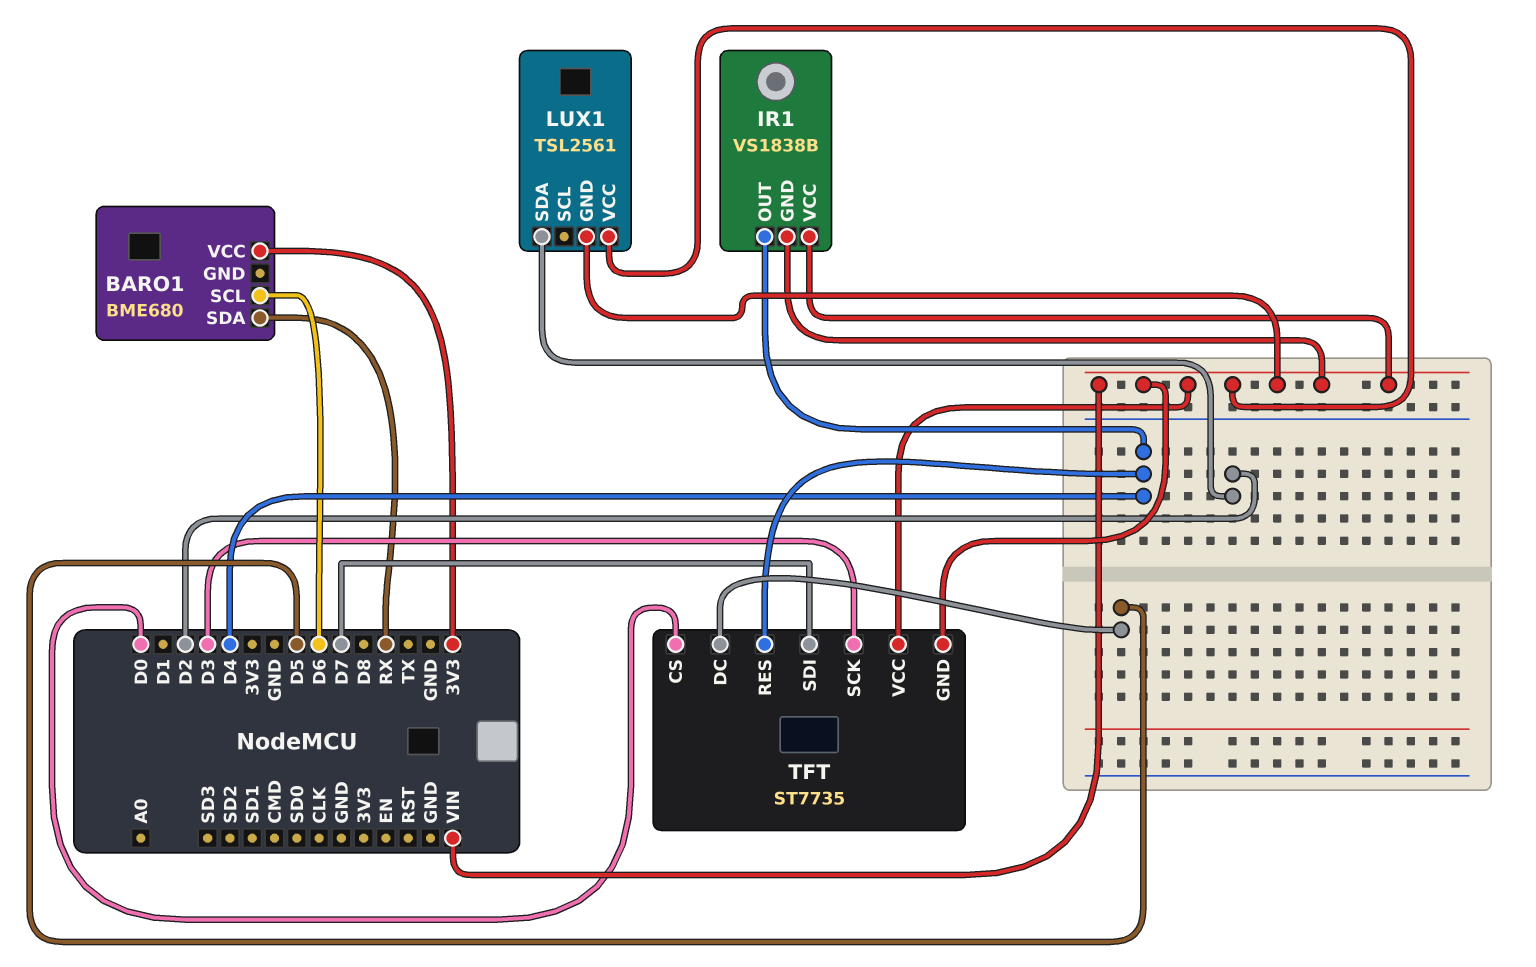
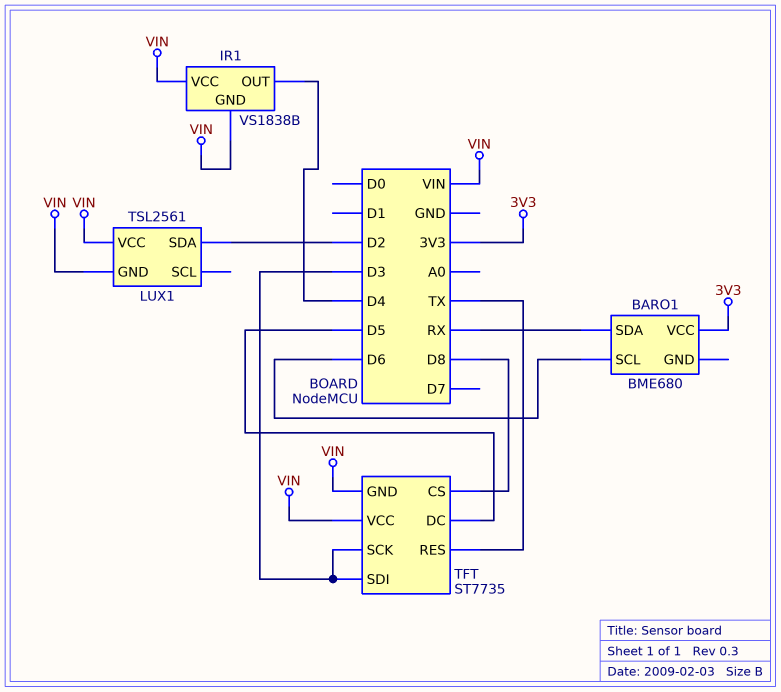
TFT pin CS: D0 -> D8
TFT pin RES: D4 -> TX
TFT pin SDI: D7 -> D3

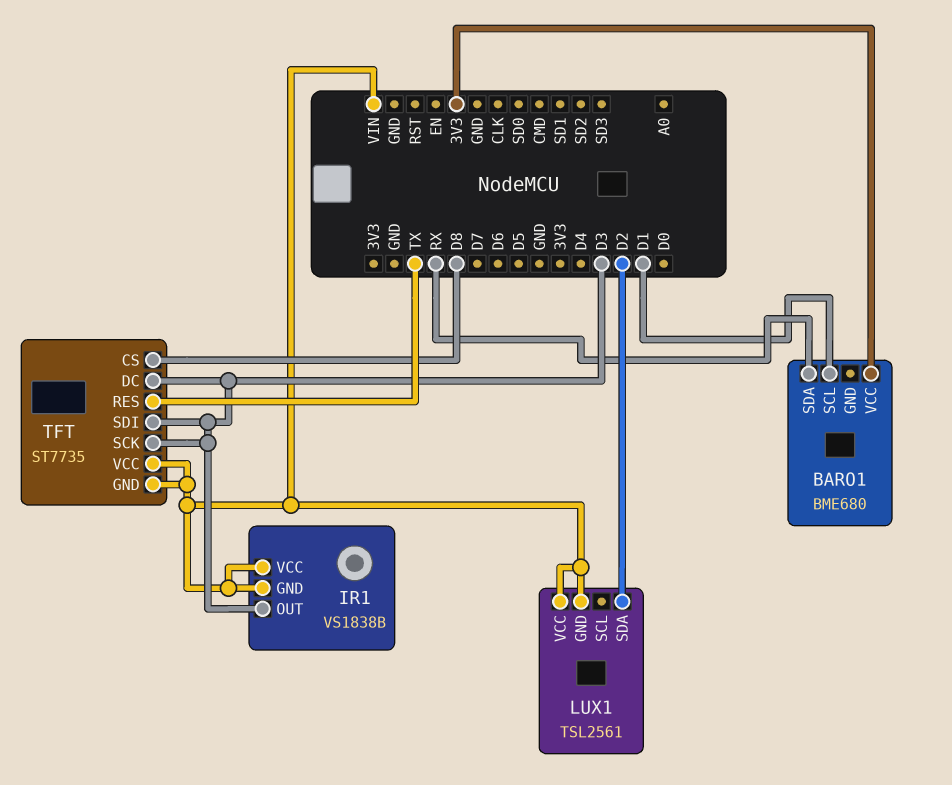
BARO1 pin SCL: D6 -> D1
IR1 pin OUT: D4 -> D3
TFT pin DC: D5 -> D3

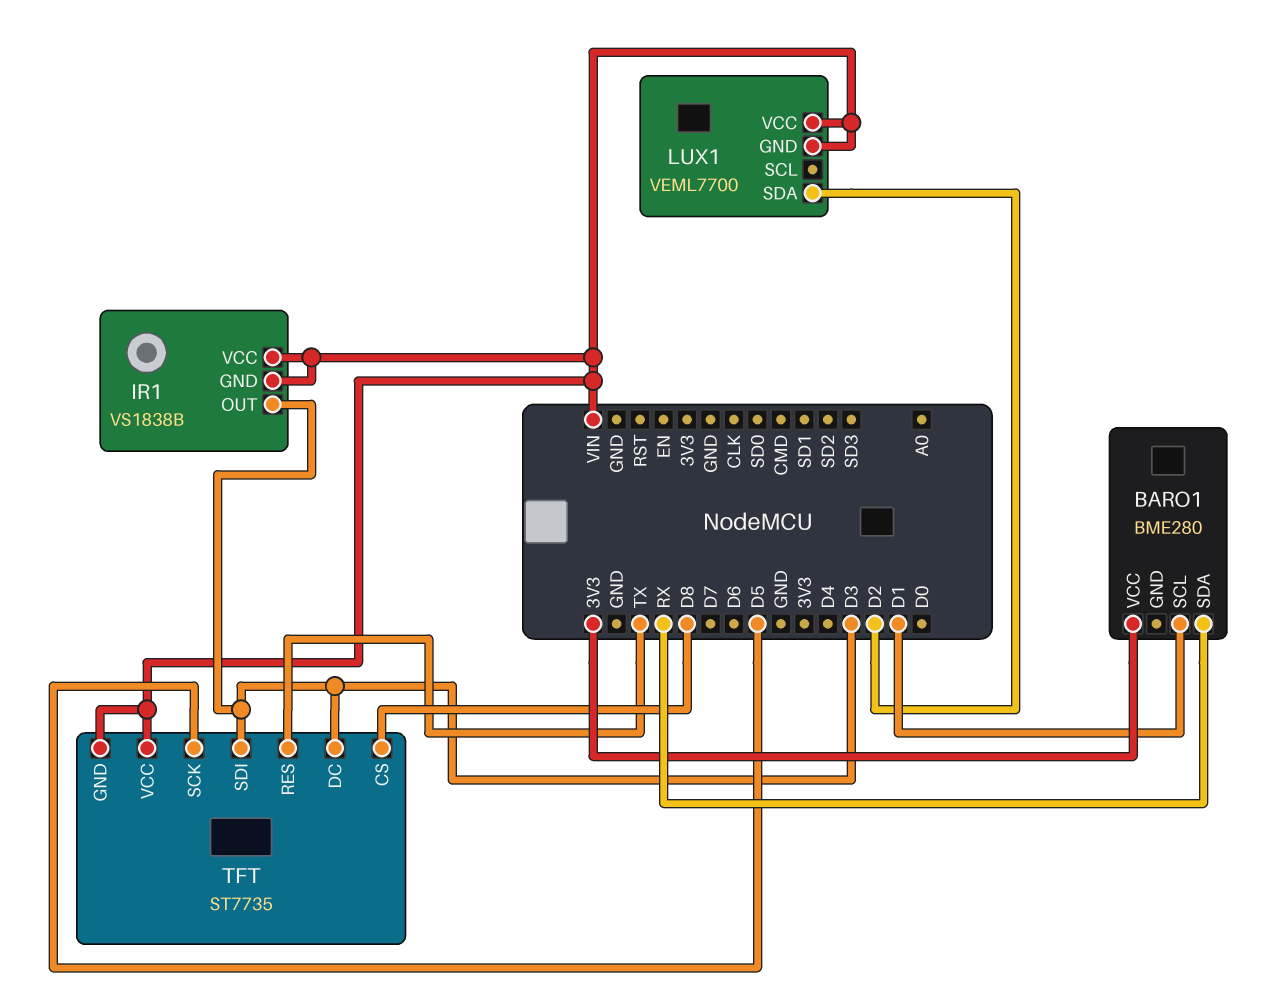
BARO1: BME680 -> BME280
LUX1: TSL2561 -> VEML7700
TFT pin SCK: D3 -> D5

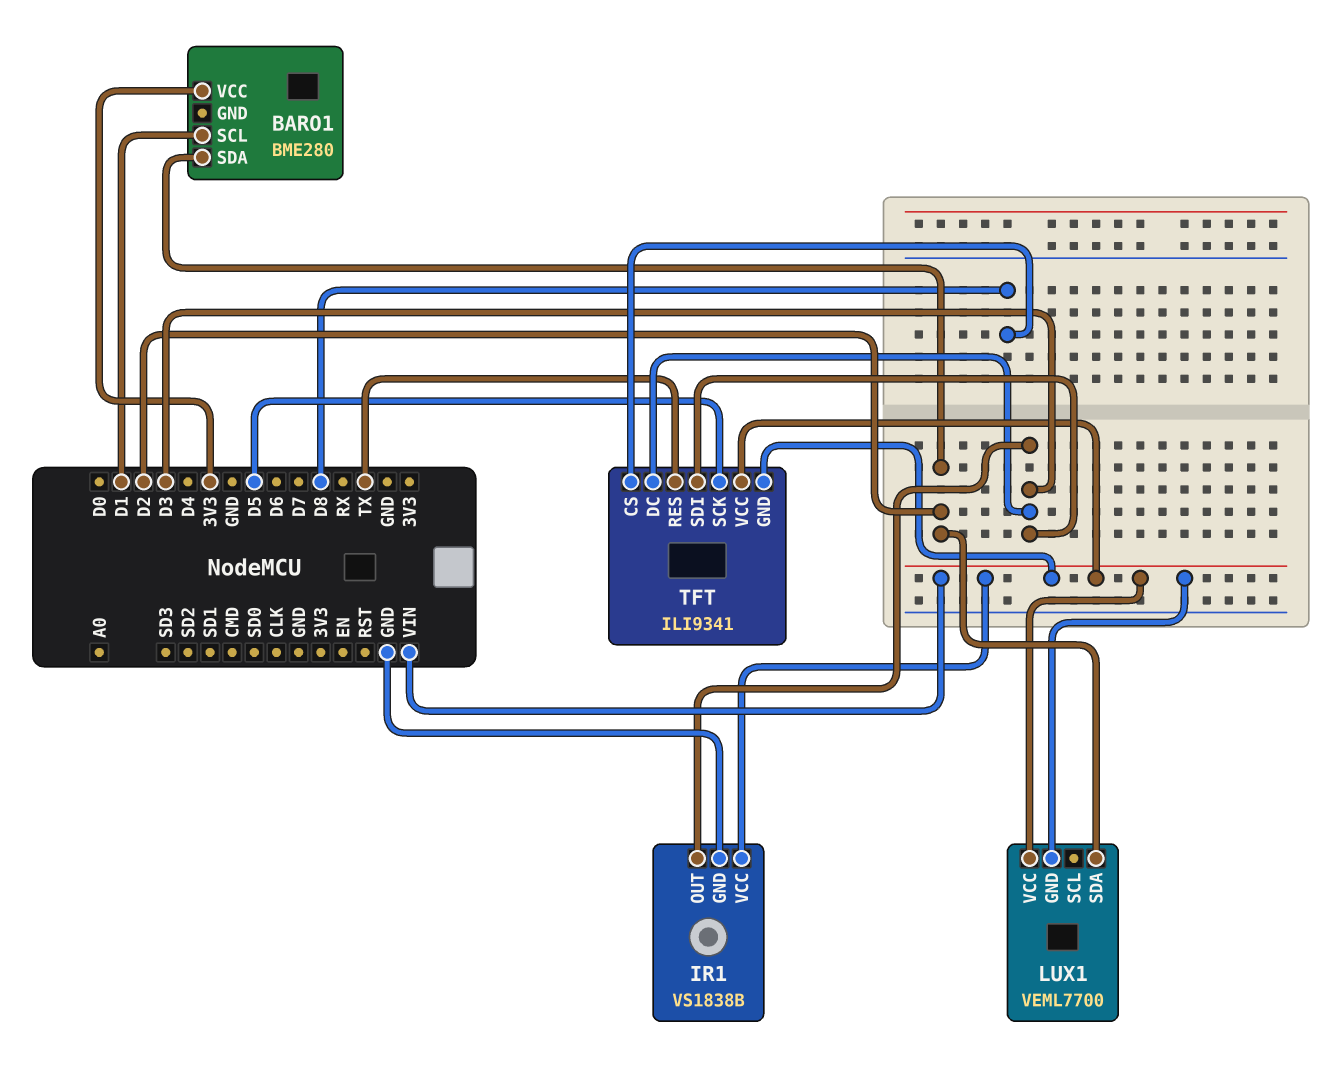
BARO1 pin SDA: RX -> D2
IR1 pin GND: VIN -> GND
TFT: ST7735 -> ILI9341

